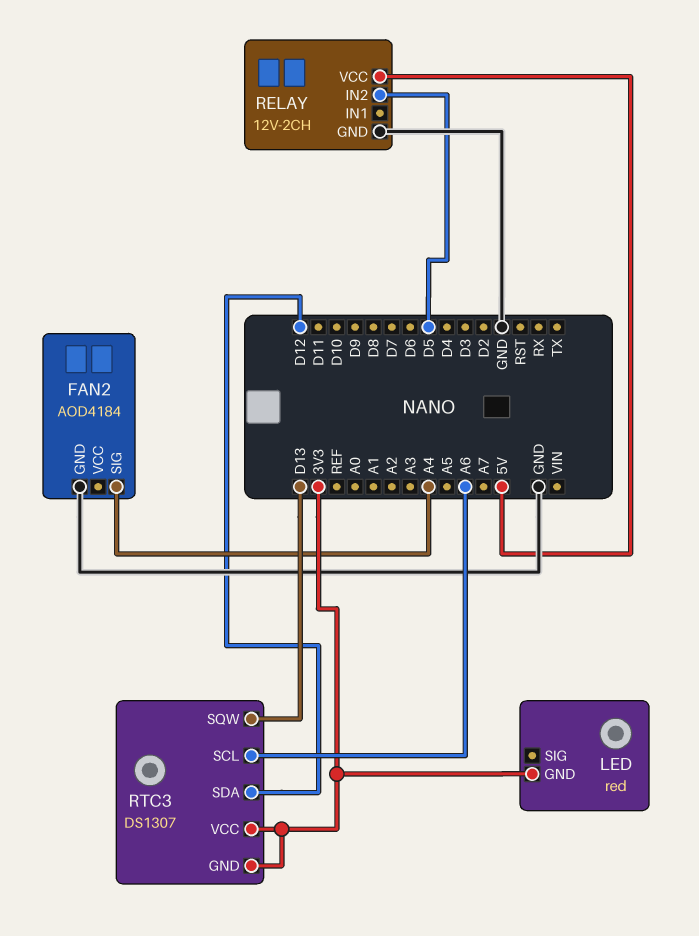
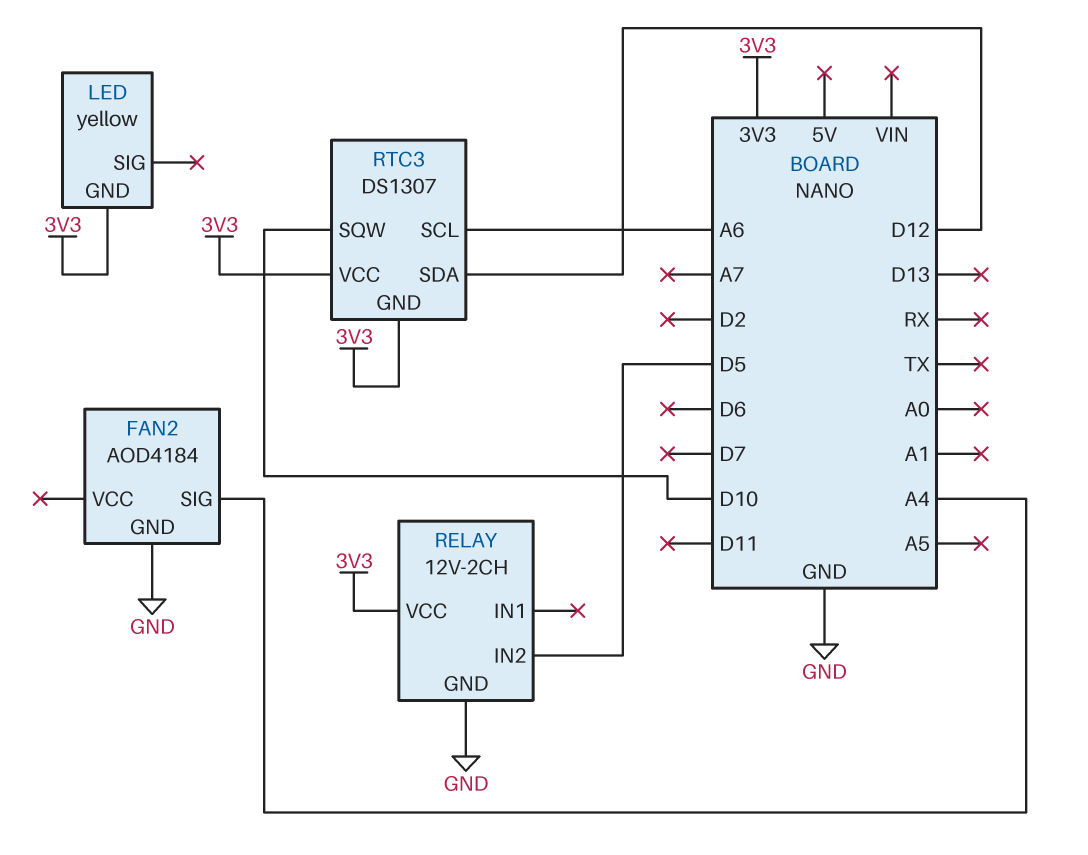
LED: red -> yellow
RELAY pin VCC: 5V -> 3V3
RTC3 pin SQW: D13 -> D10

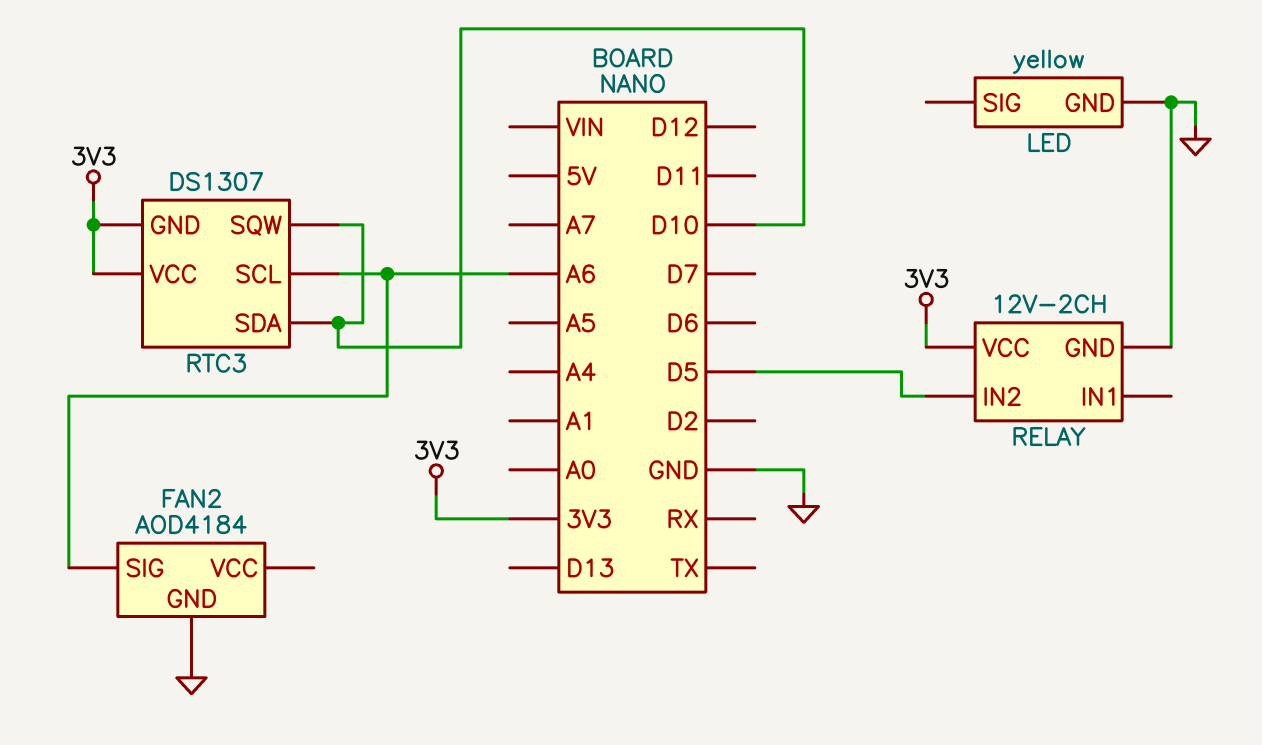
FAN2 pin SIG: A4 -> A6
LED pin GND: 3V3 -> GND
RTC3 pin SDA: D12 -> D10

